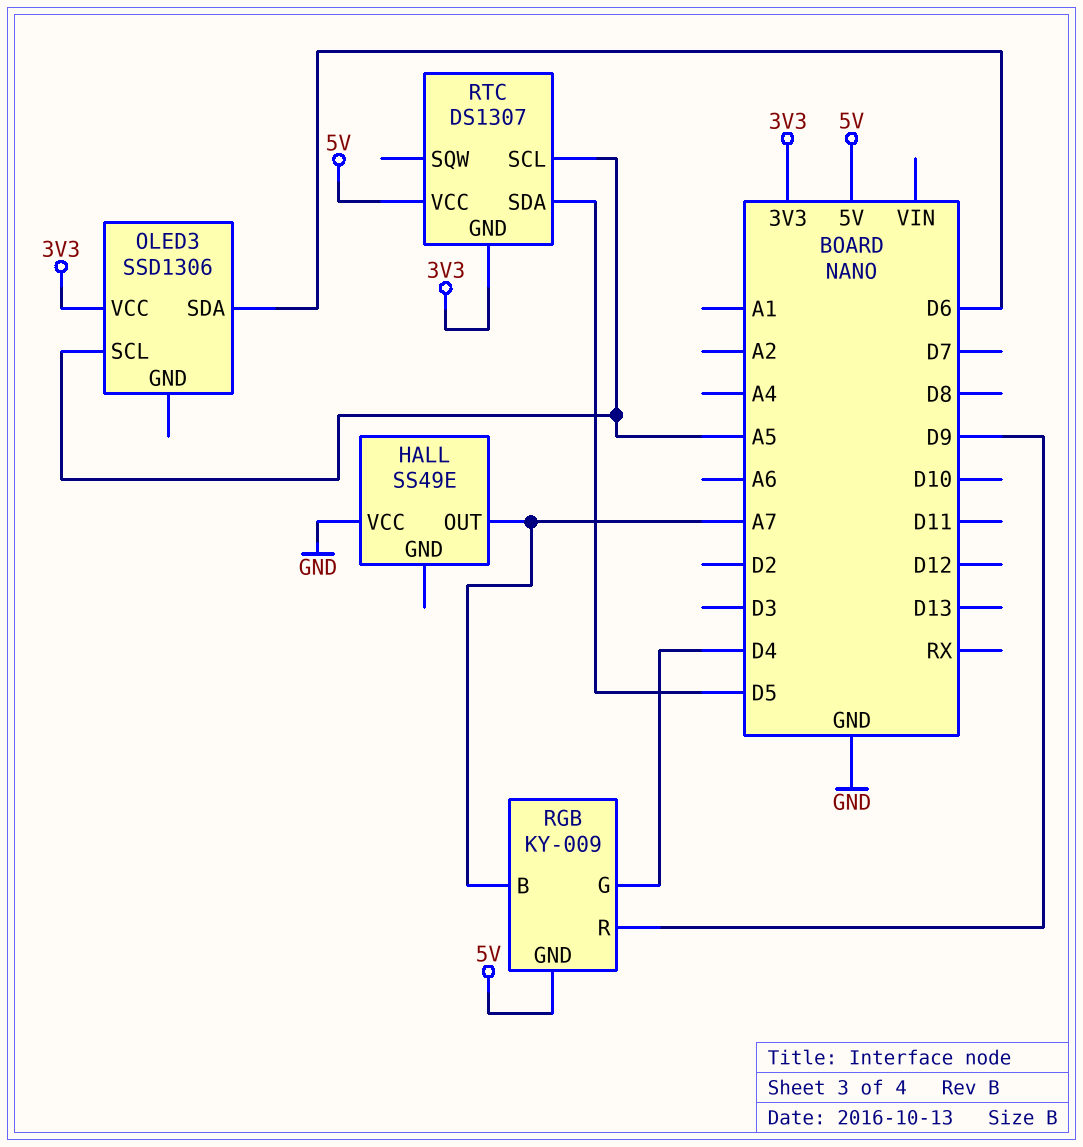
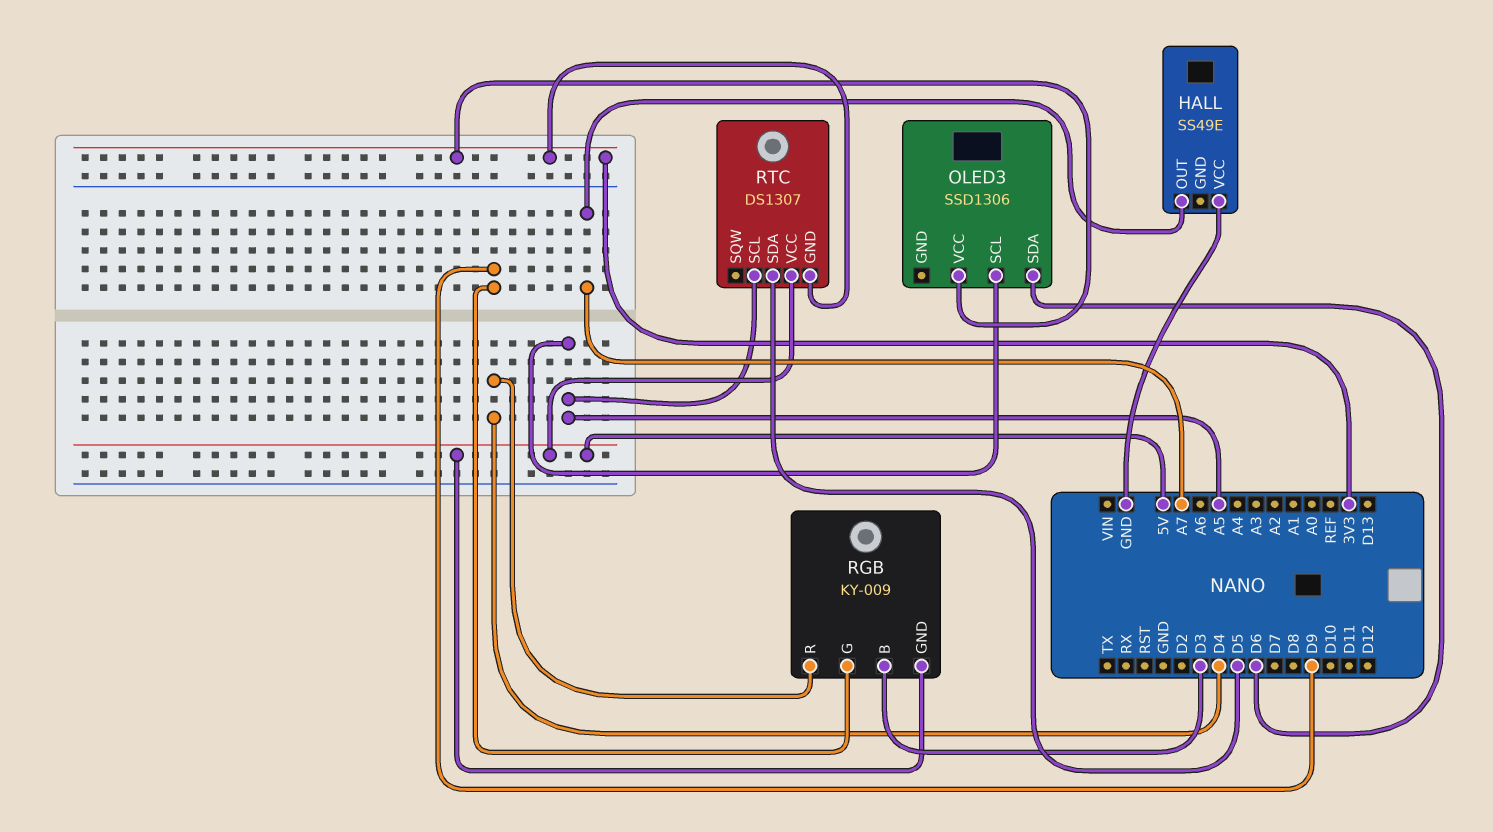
RGB pin B: A7 -> D3
RGB pin G: D4 -> D9
RGB pin R: D9 -> D4

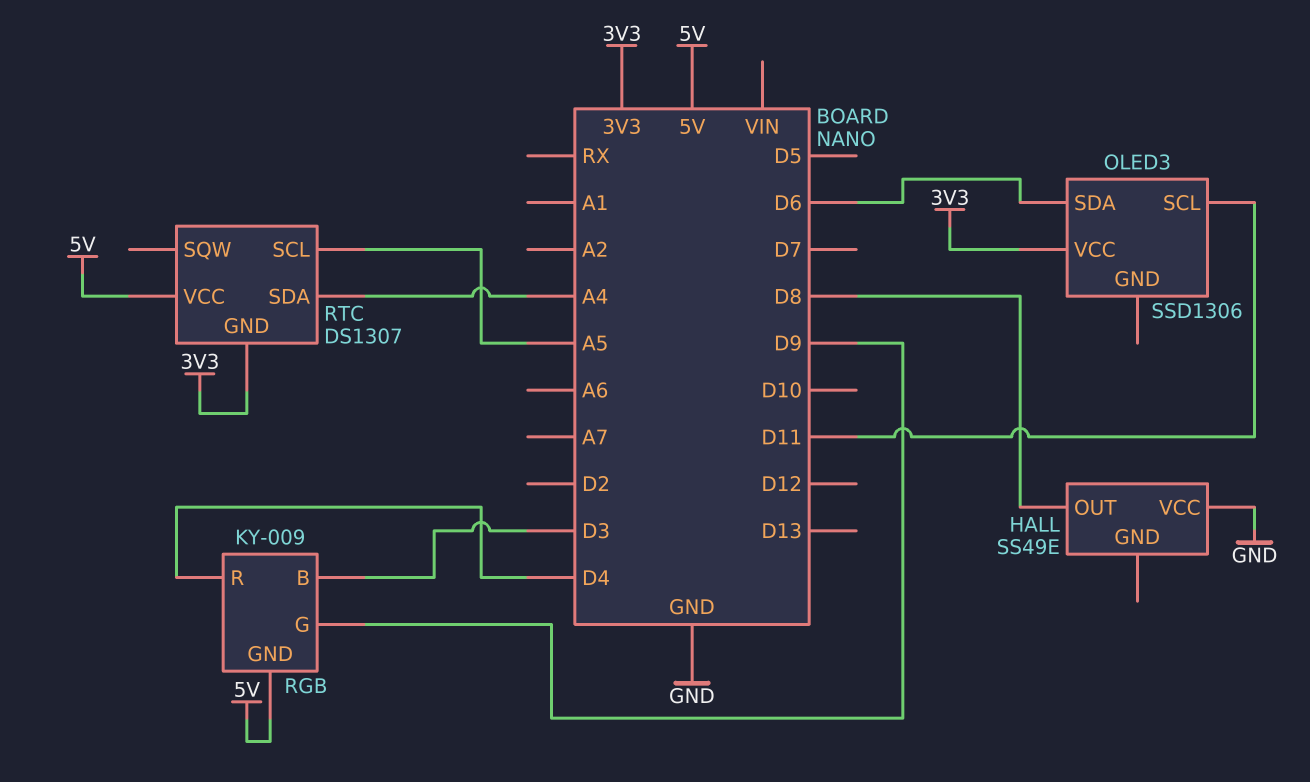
HALL pin OUT: A7 -> D8
OLED3 pin SCL: A5 -> D11
RTC pin SDA: D5 -> A4

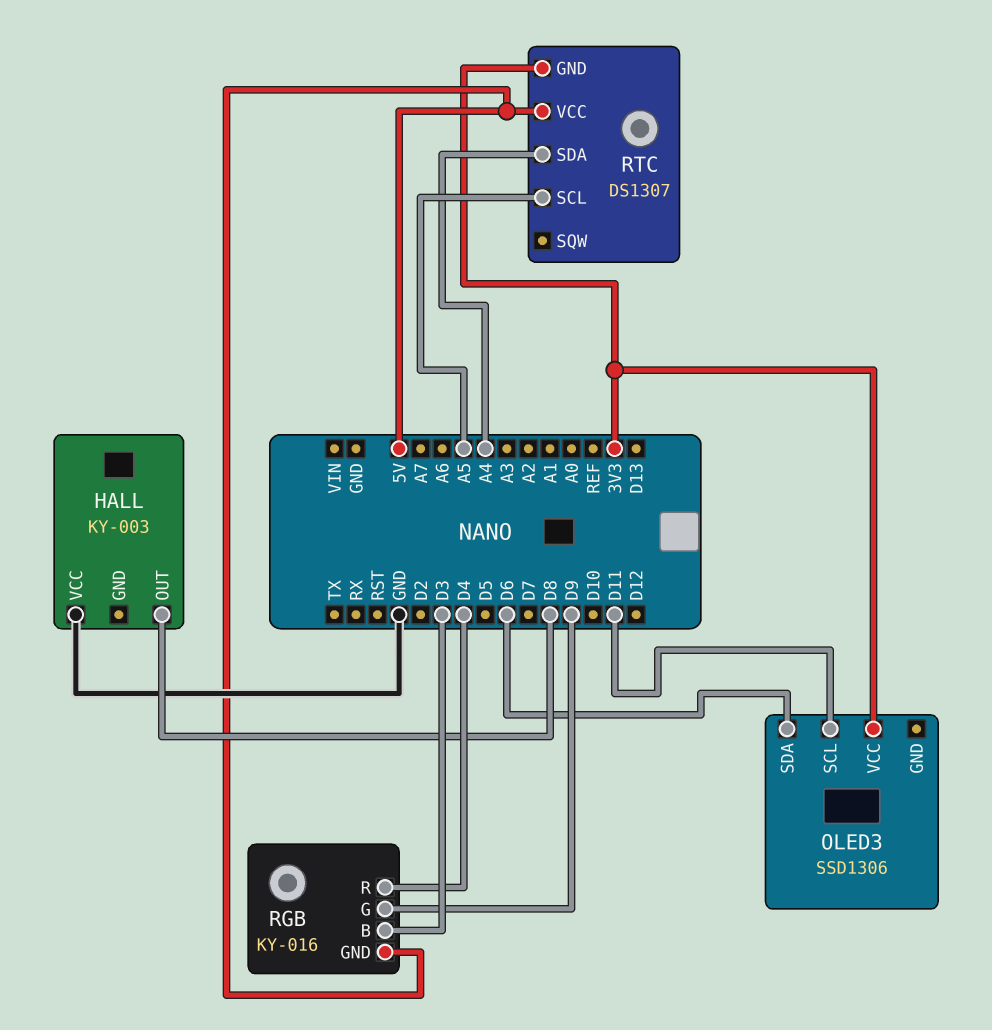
HALL: SS49E -> KY-003
RGB: KY-009 -> KY-016

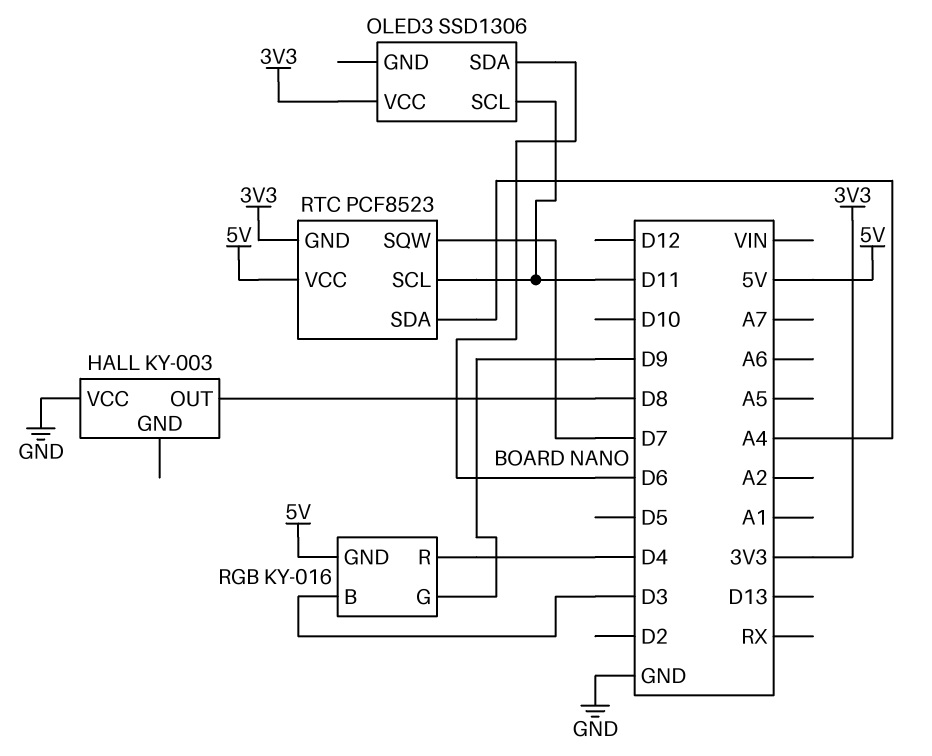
RTC: DS1307 -> PCF8523
RTC pin SCL: A5 -> D11
RTC pin SQW: none -> D7

